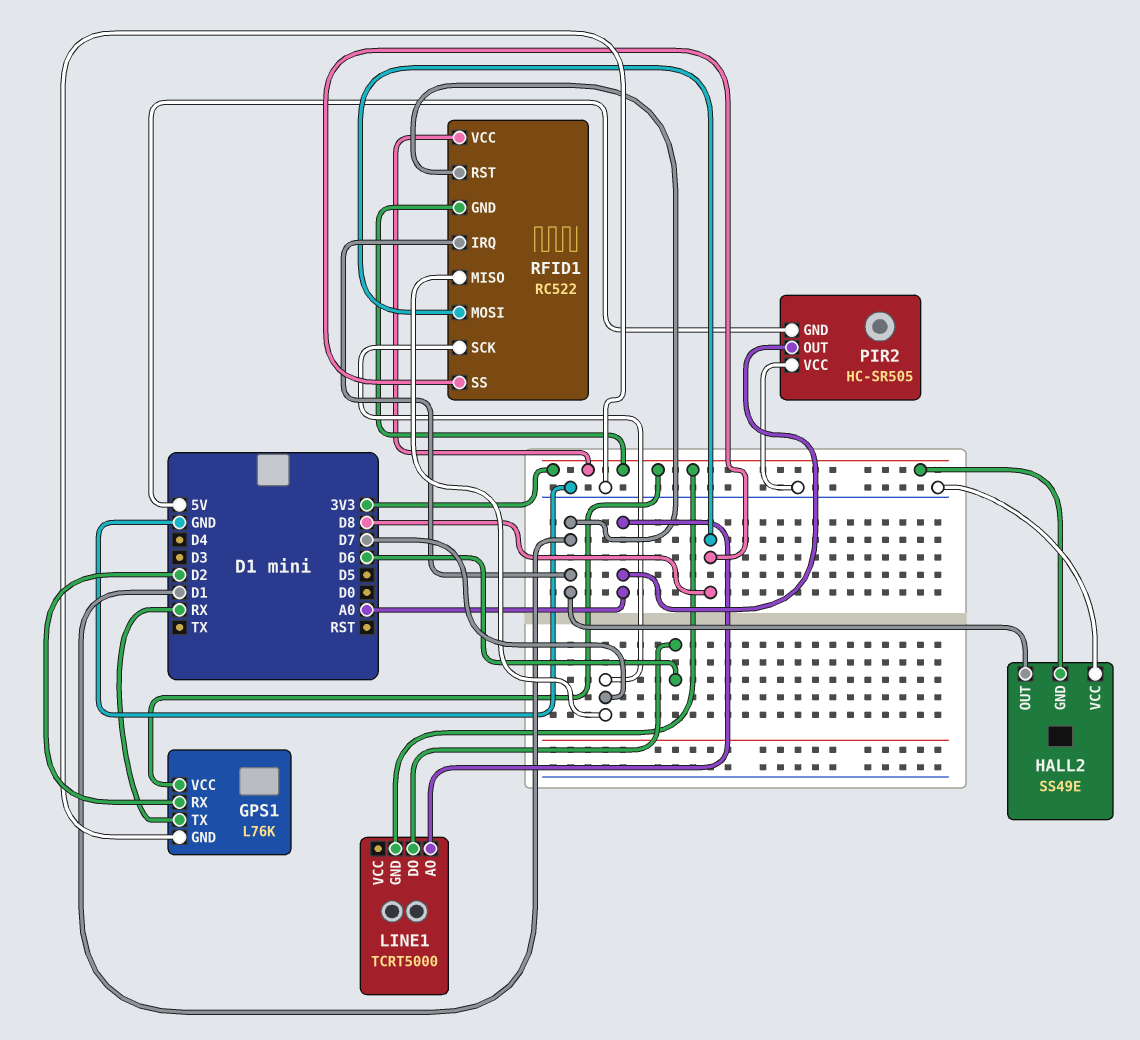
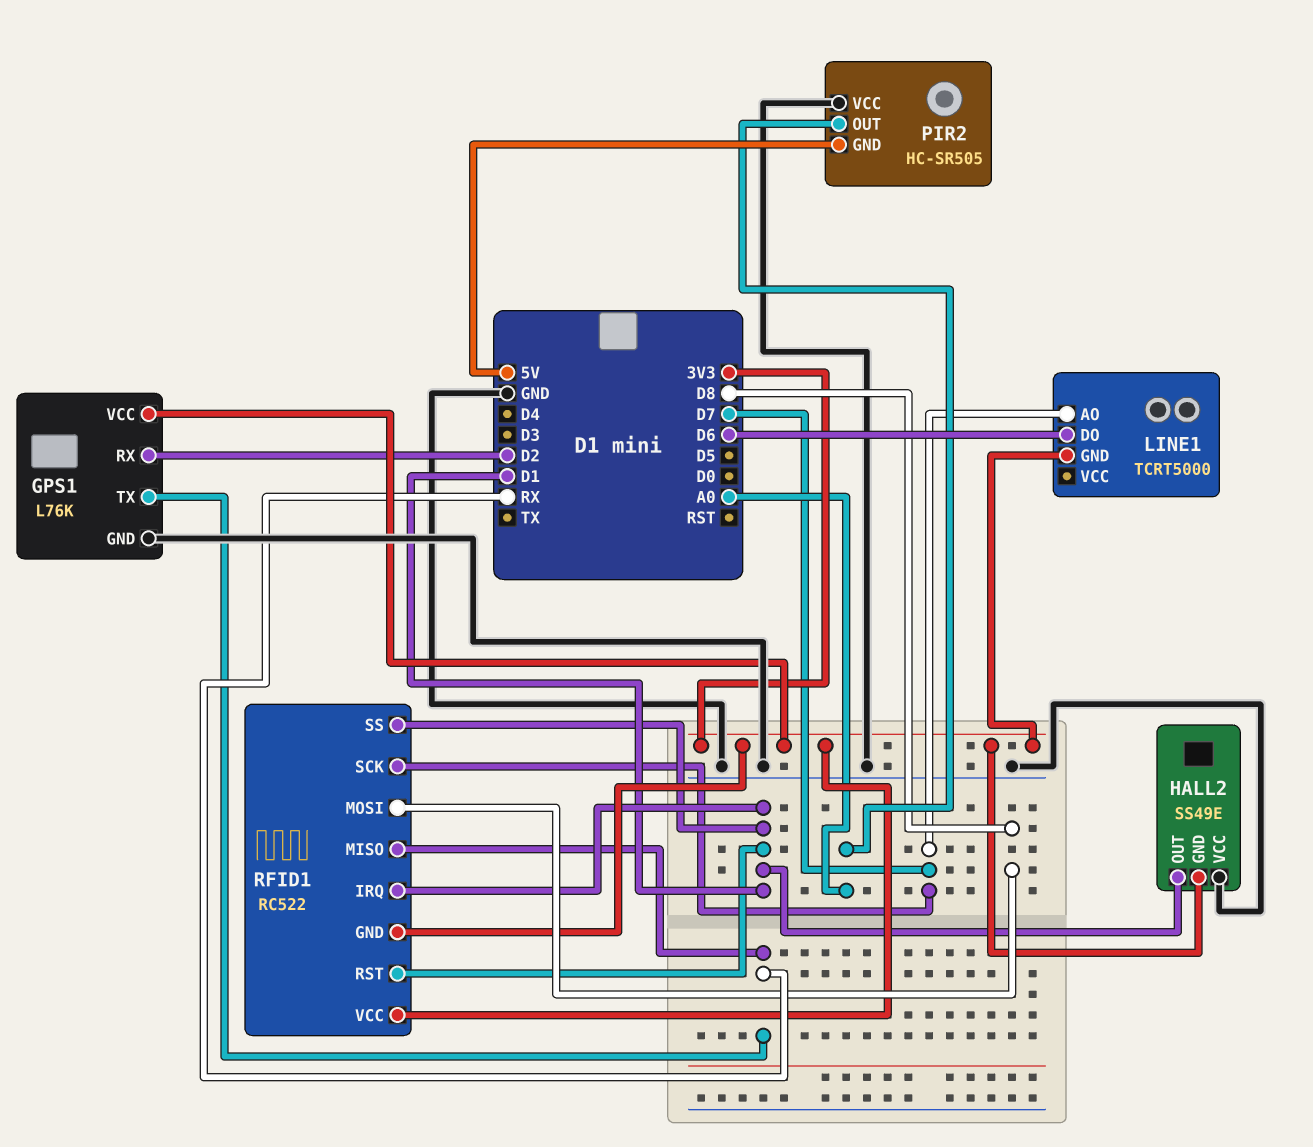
LINE1 pin AO: A0 -> D7
RFID1 pin MISO: D7 -> RX
RFID1 pin SS: D8 -> D1

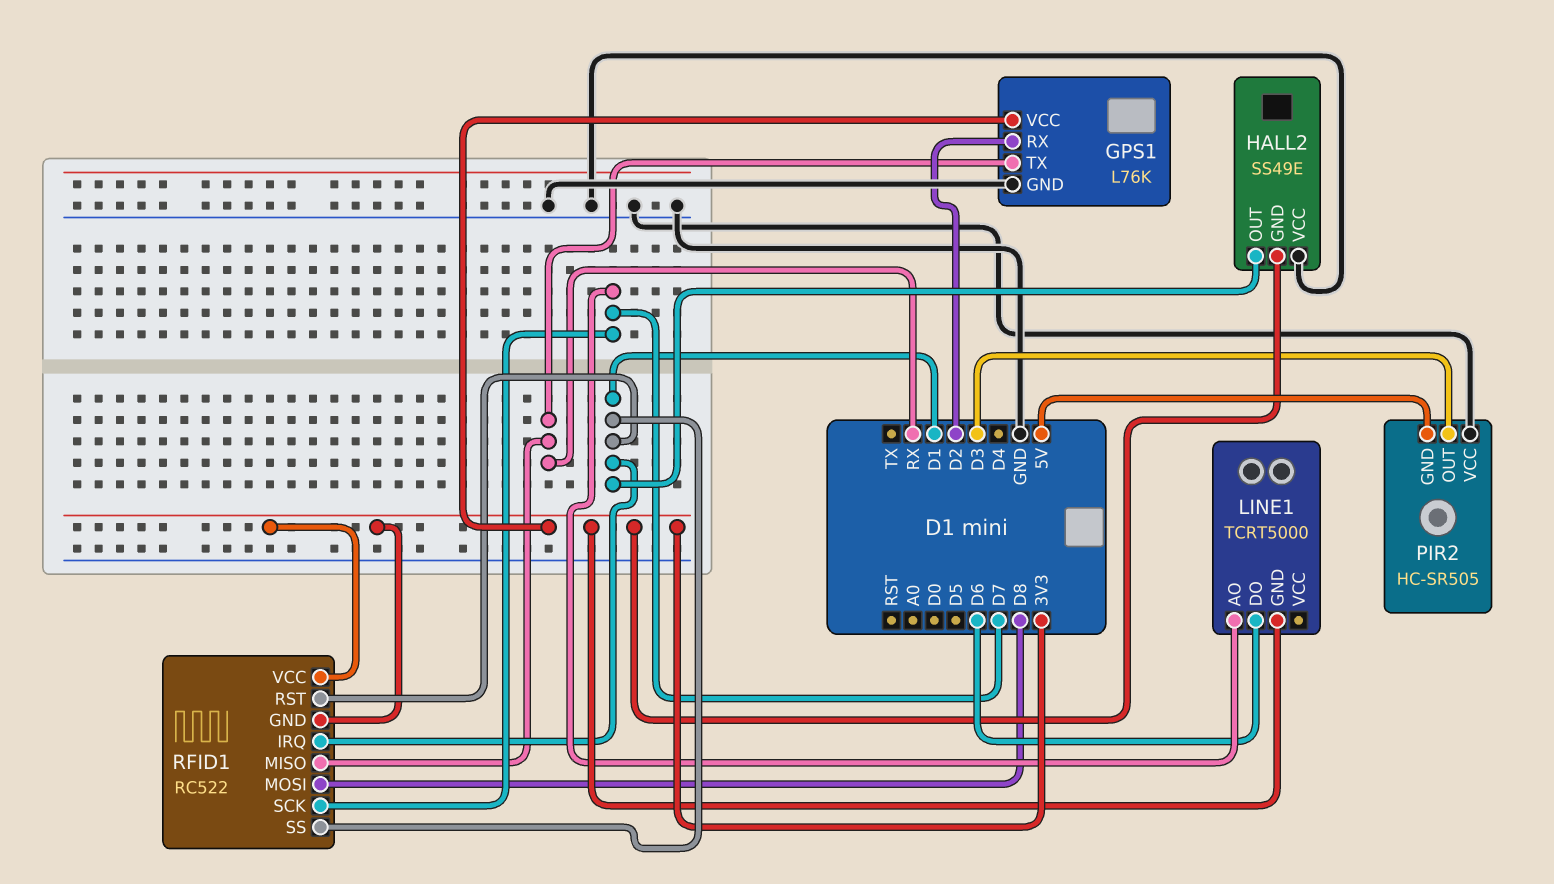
PIR2 pin OUT: A0 -> D3

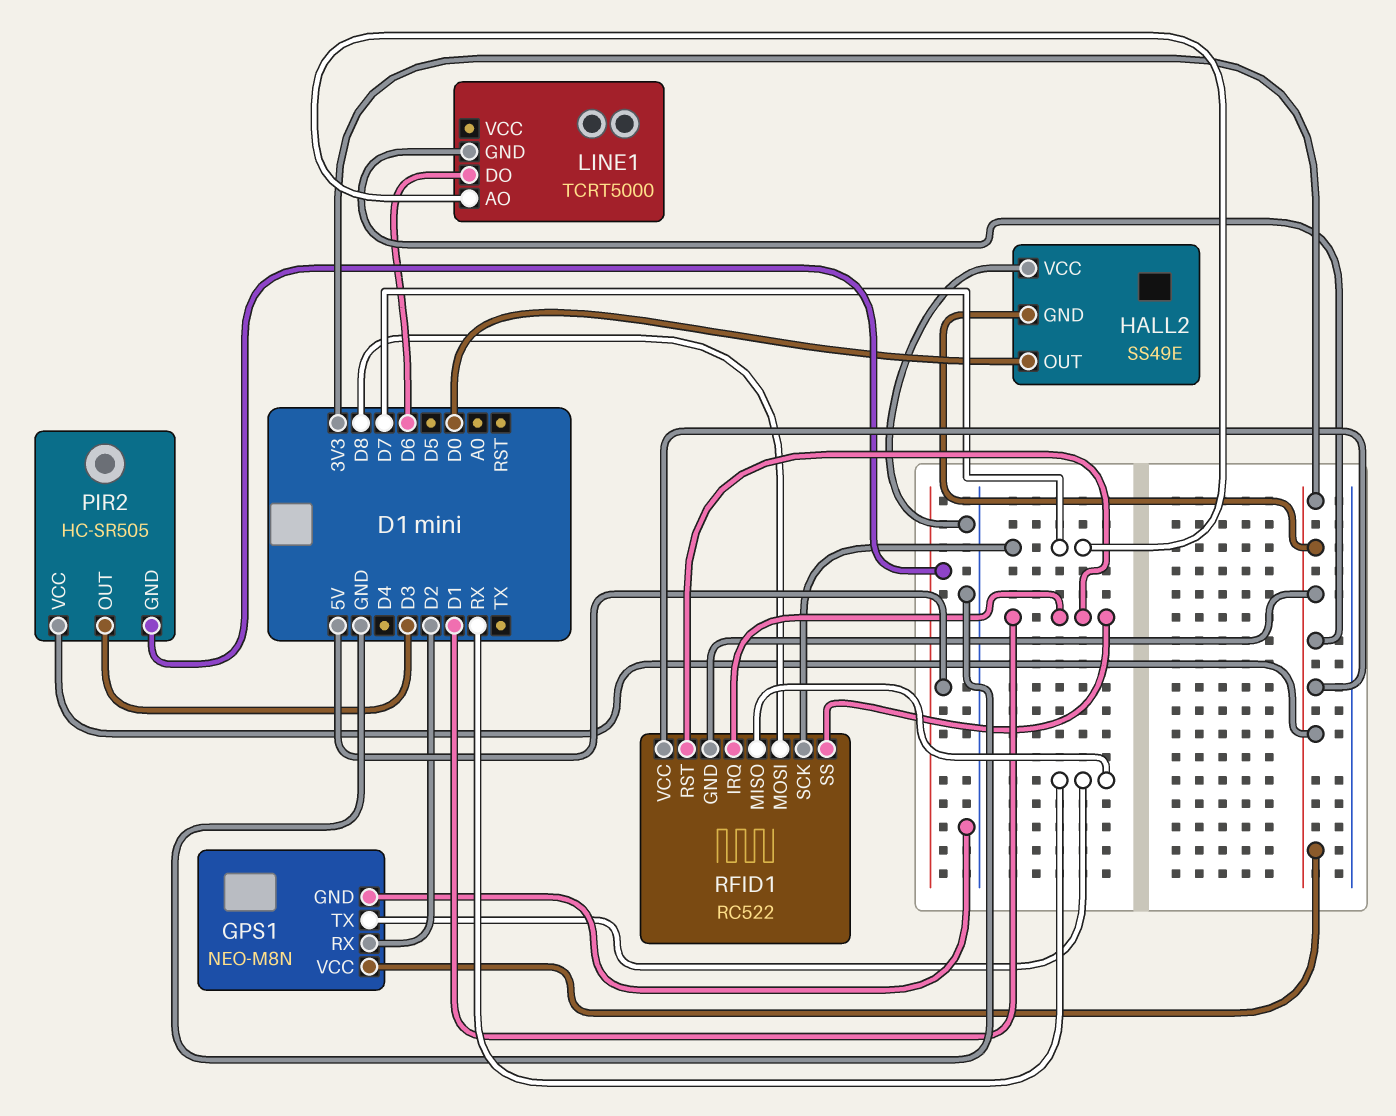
GPS1: L76K -> NEO-M8N
HALL2 pin OUT: D1 -> D0
PIR2 pin VCC: GND -> 3V3

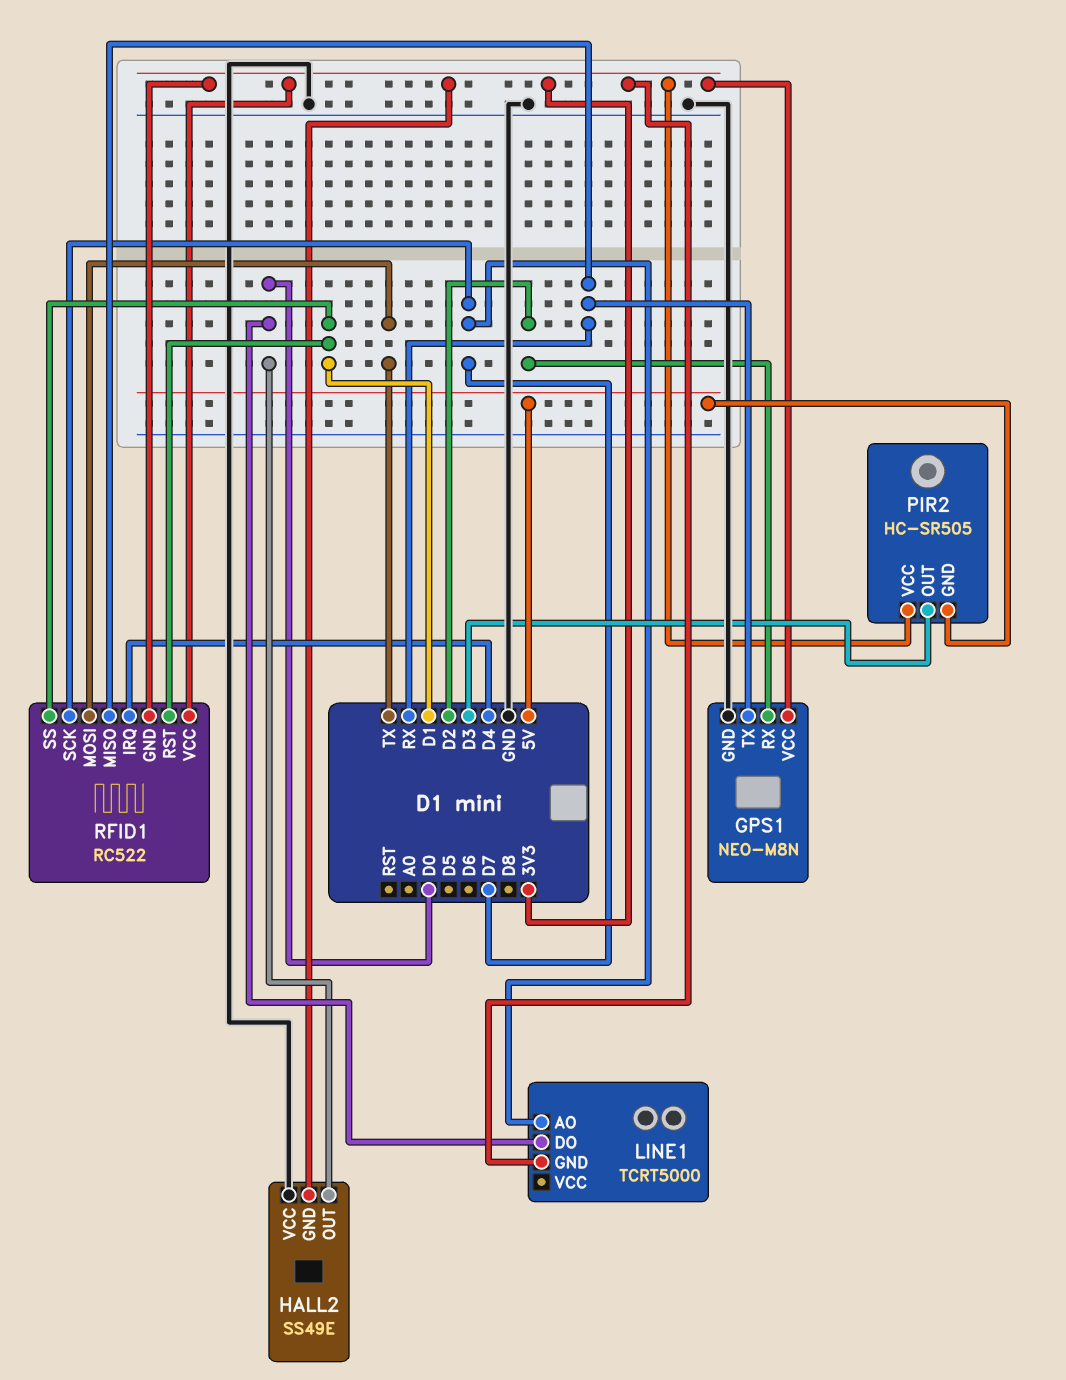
LINE1 pin DO: D6 -> D0
RFID1 pin IRQ: D1 -> D4
RFID1 pin MOSI: D8 -> TX

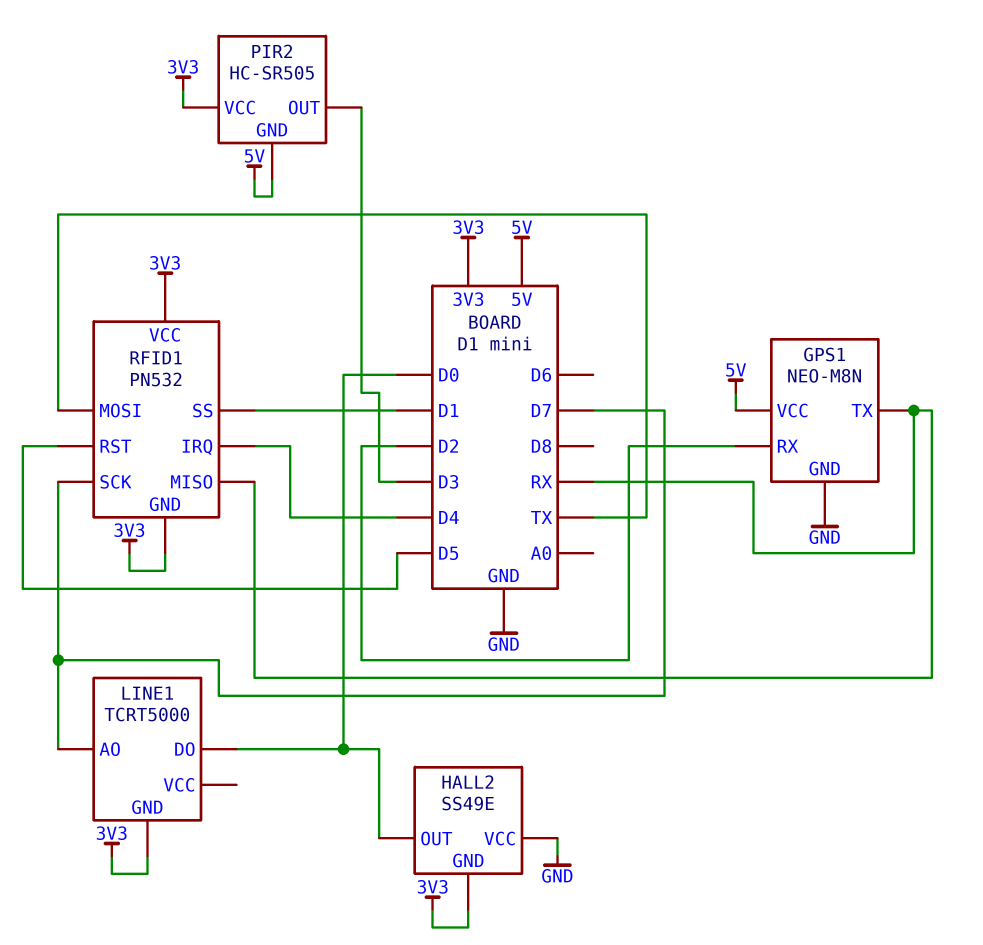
GPS1 pin VCC: 3V3 -> 5V
RFID1: RC522 -> PN532
RFID1 pin RST: D1 -> D5

